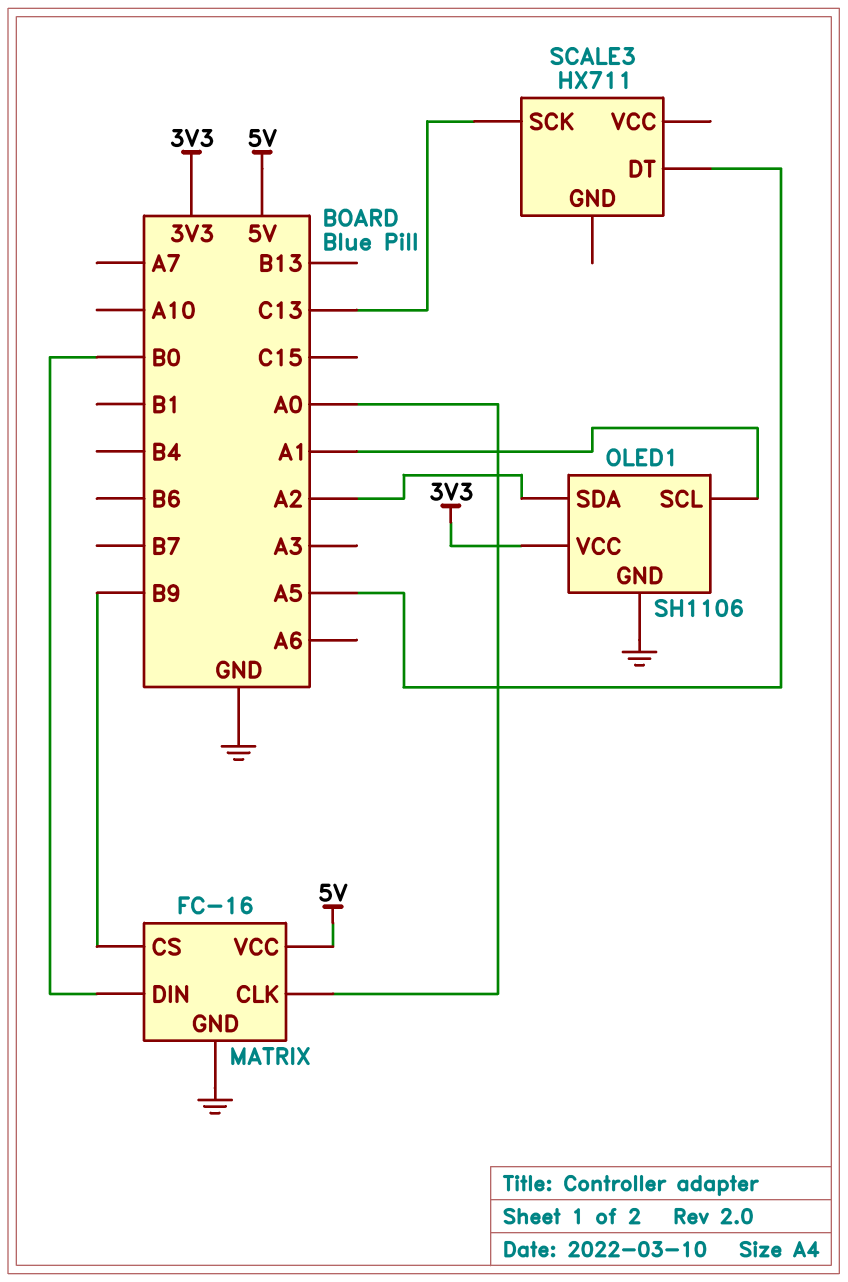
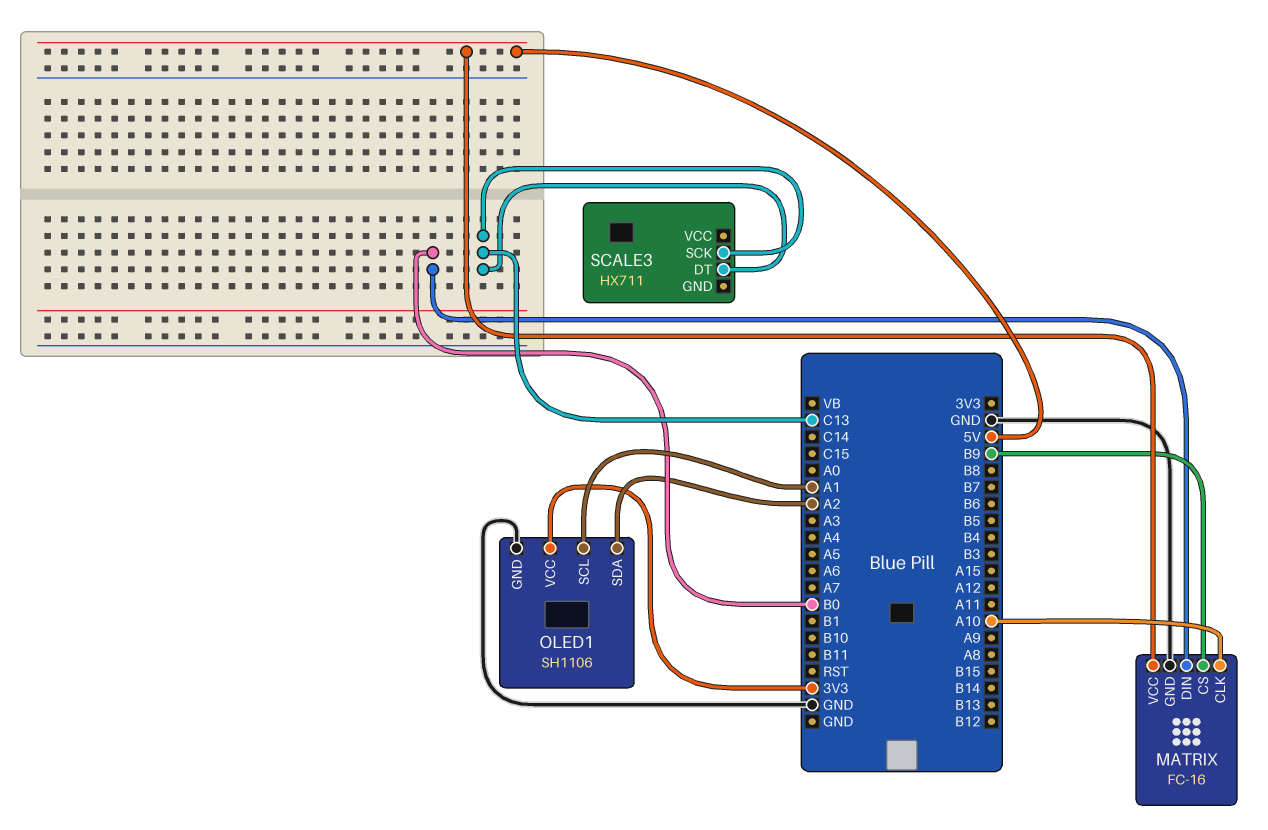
MATRIX pin CLK: A0 -> A10
SCALE3 pin DT: A5 -> C13

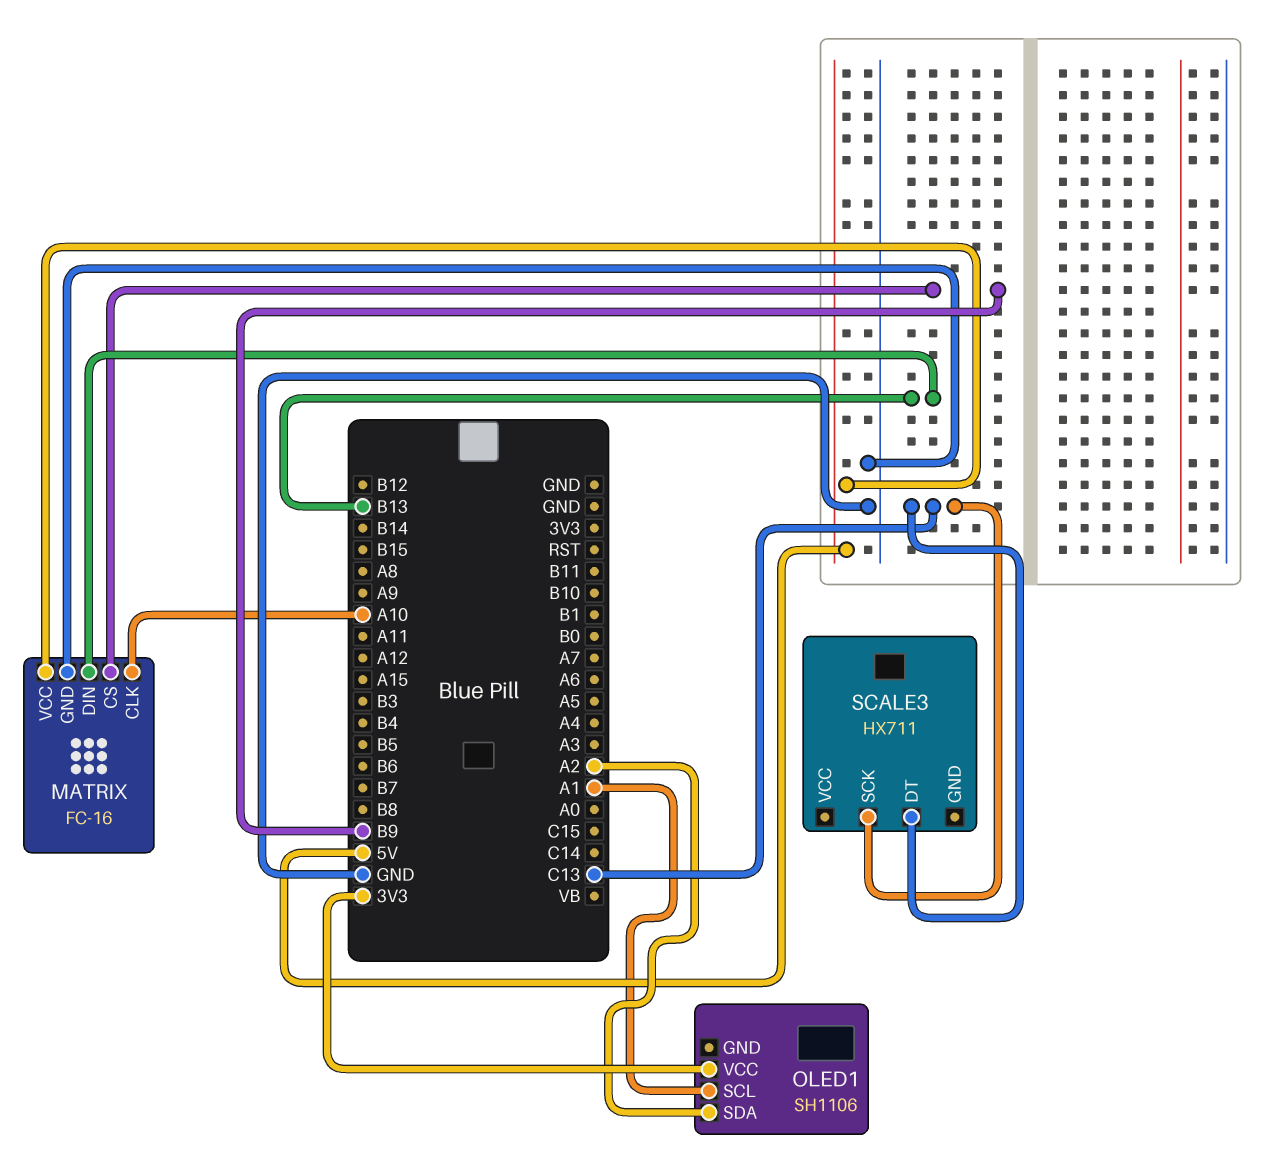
MATRIX pin DIN: B0 -> B13
OLED1 pin GND: GND -> none

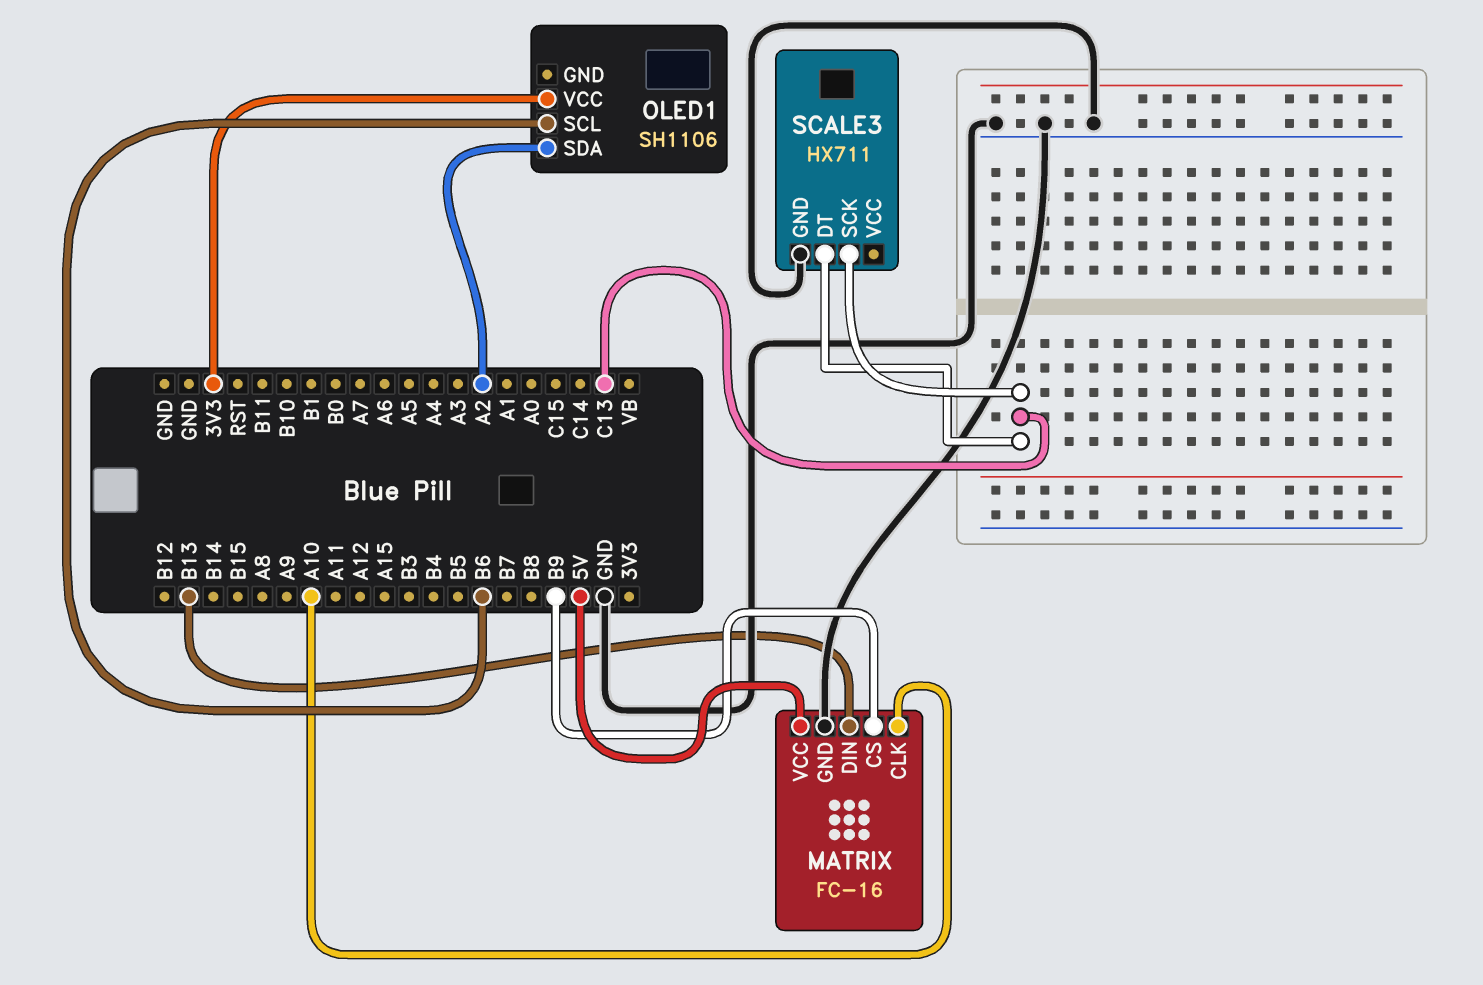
OLED1 pin SCL: A1 -> B6
SCALE3 pin GND: none -> GND

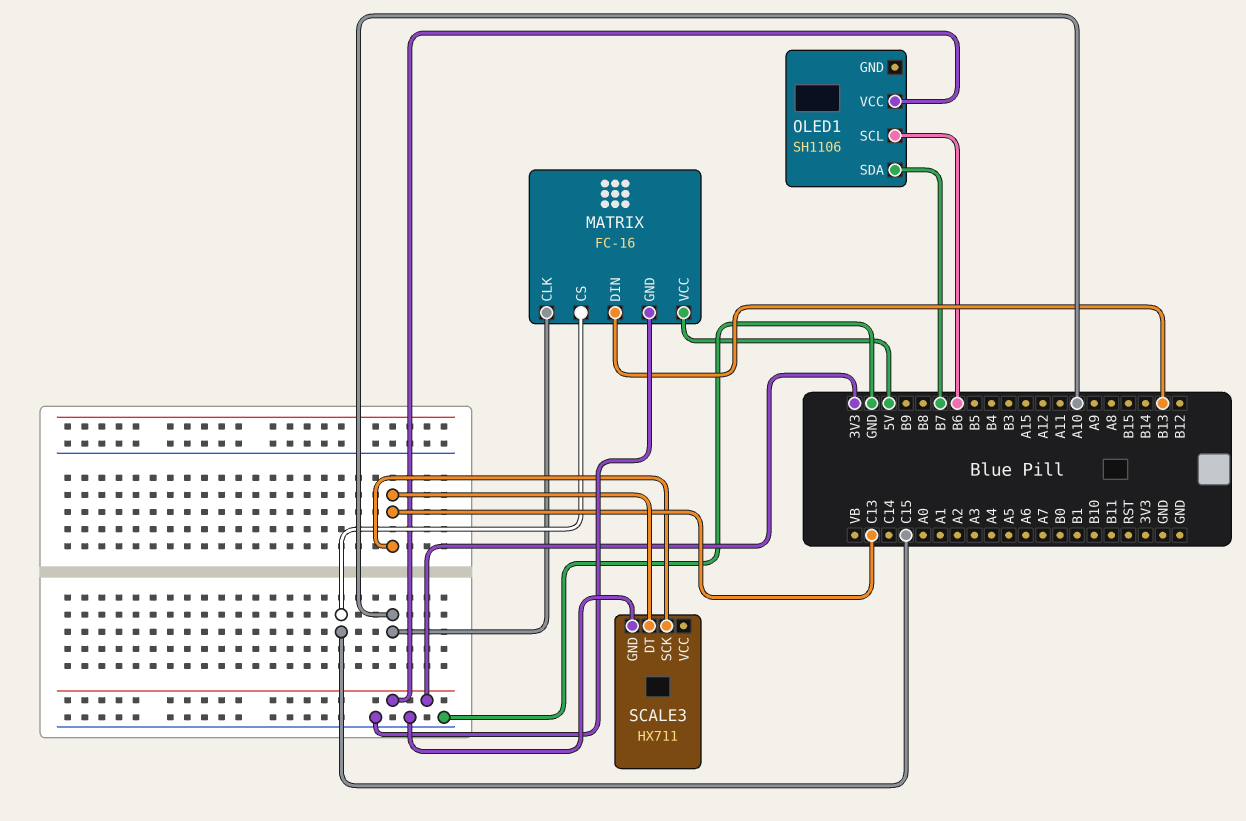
MATRIX pin CS: B9 -> C15
OLED1 pin SDA: A2 -> B7

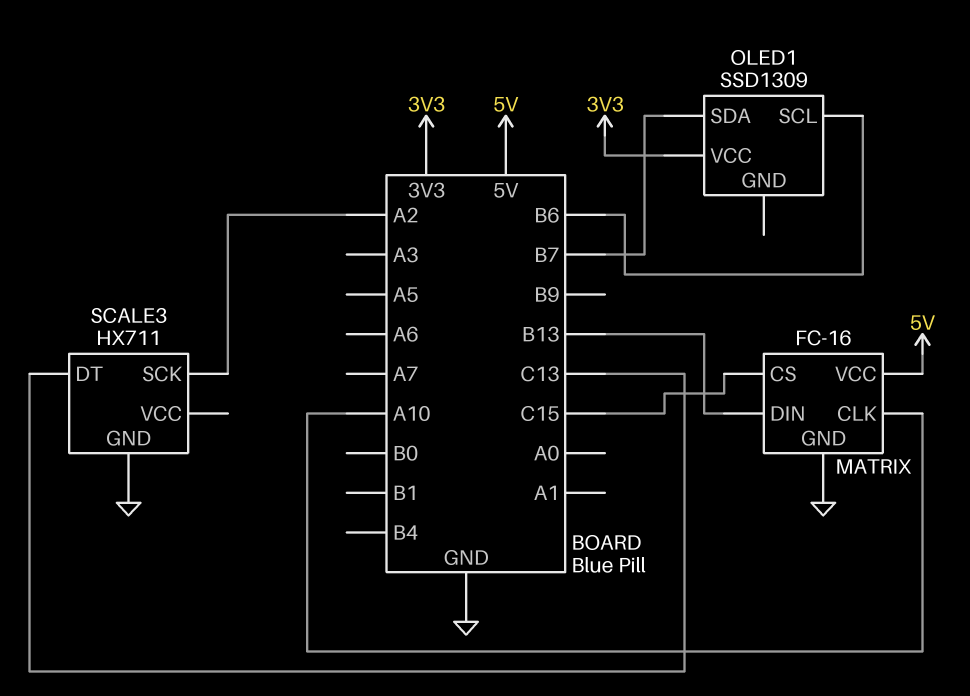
OLED1: SH1106 -> SSD1309
SCALE3 pin SCK: C13 -> A2

